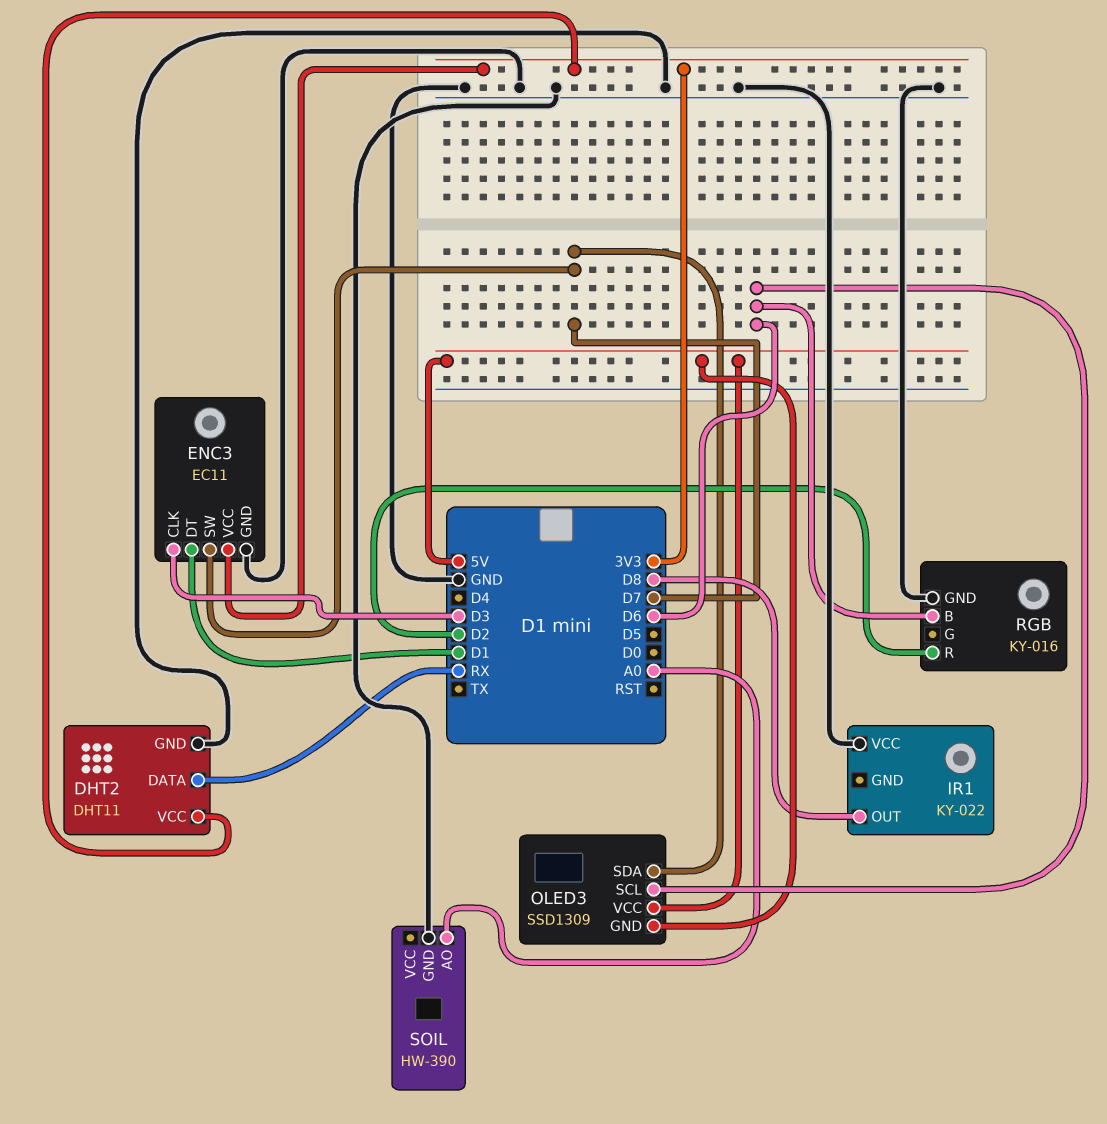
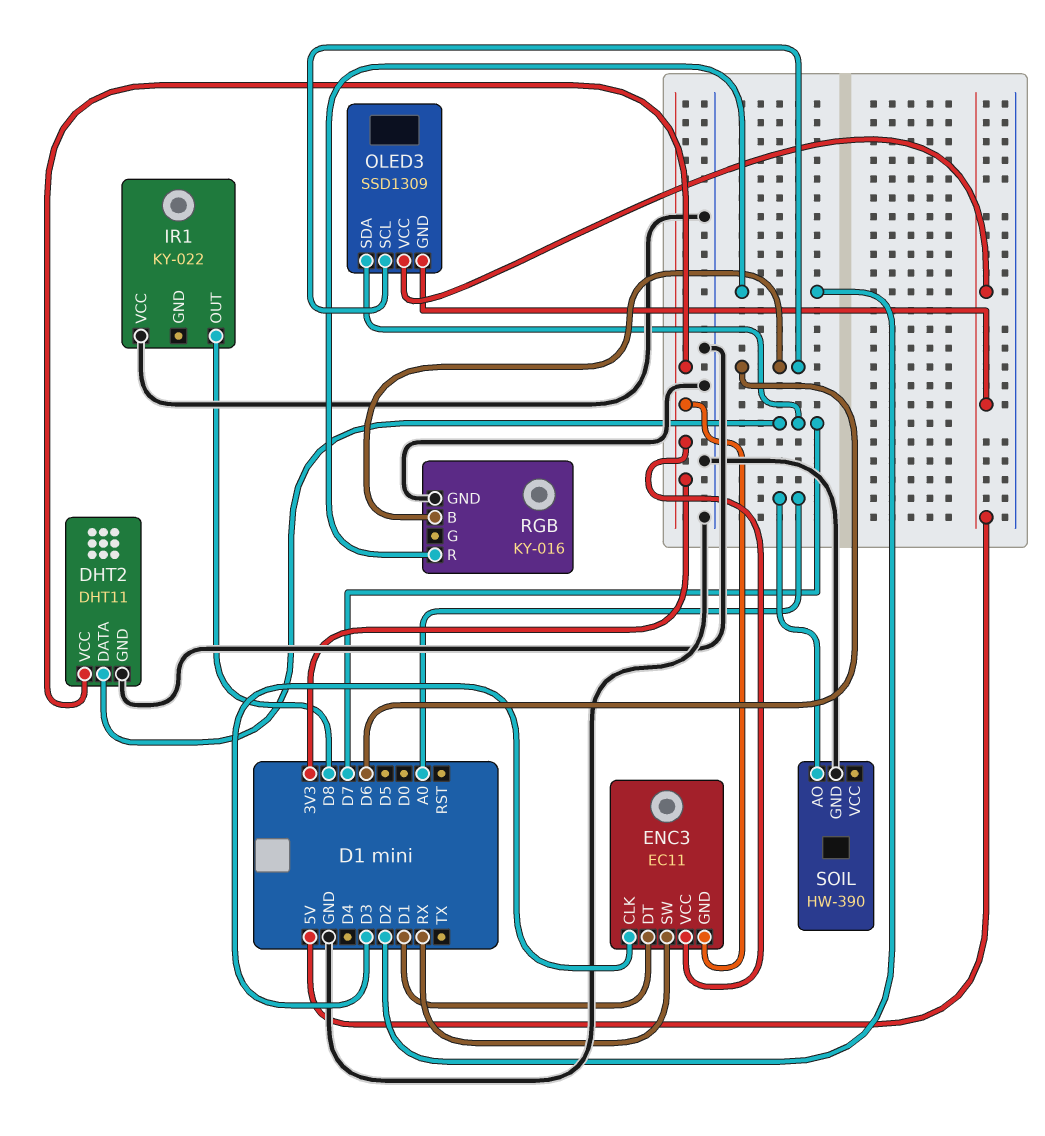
DHT2 pin DATA: RX -> D7
ENC3 pin GND: GND -> 3V3
ENC3 pin SW: D7 -> RX

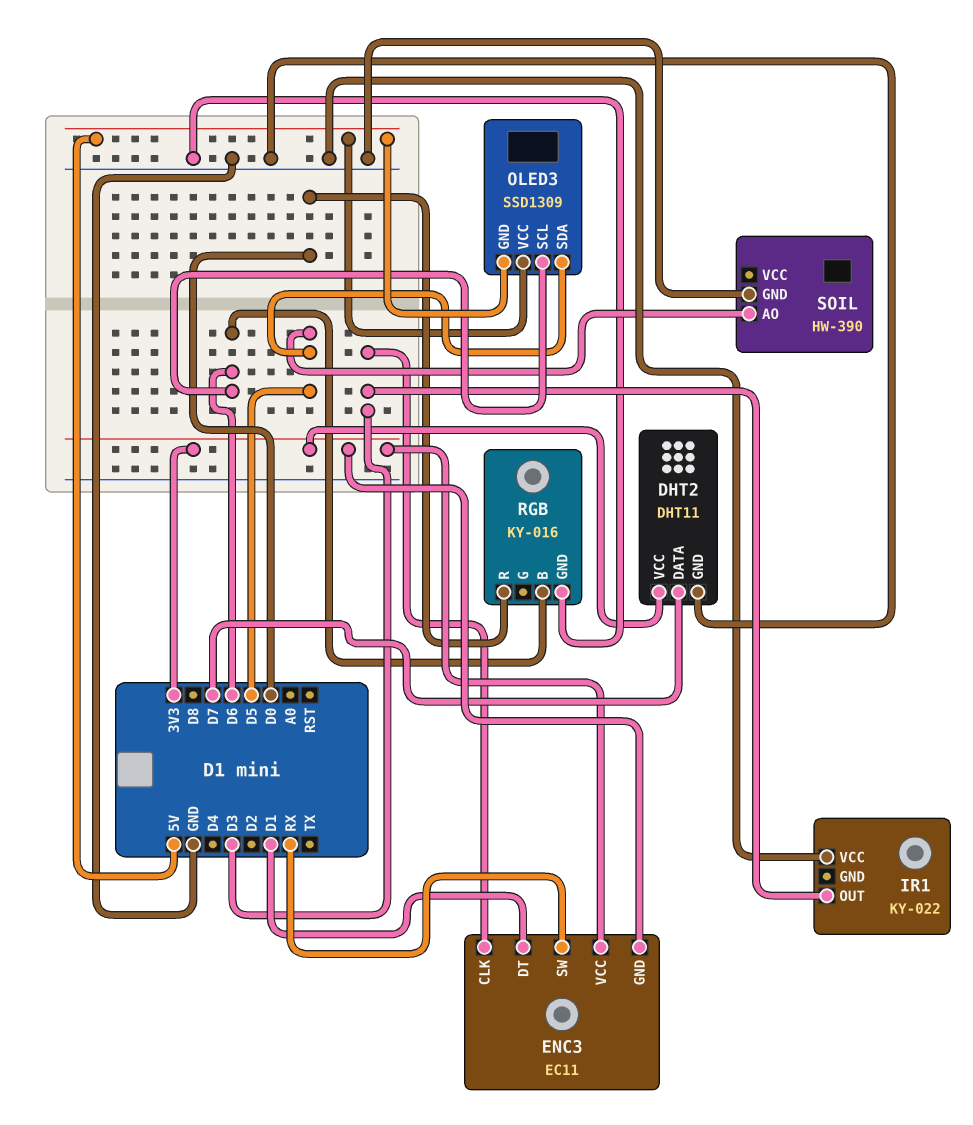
IR1 pin OUT: D8 -> D3
OLED3 pin SDA: D7 -> D5
RGB pin R: D2 -> D0
SOIL pin AO: A0 -> D5

